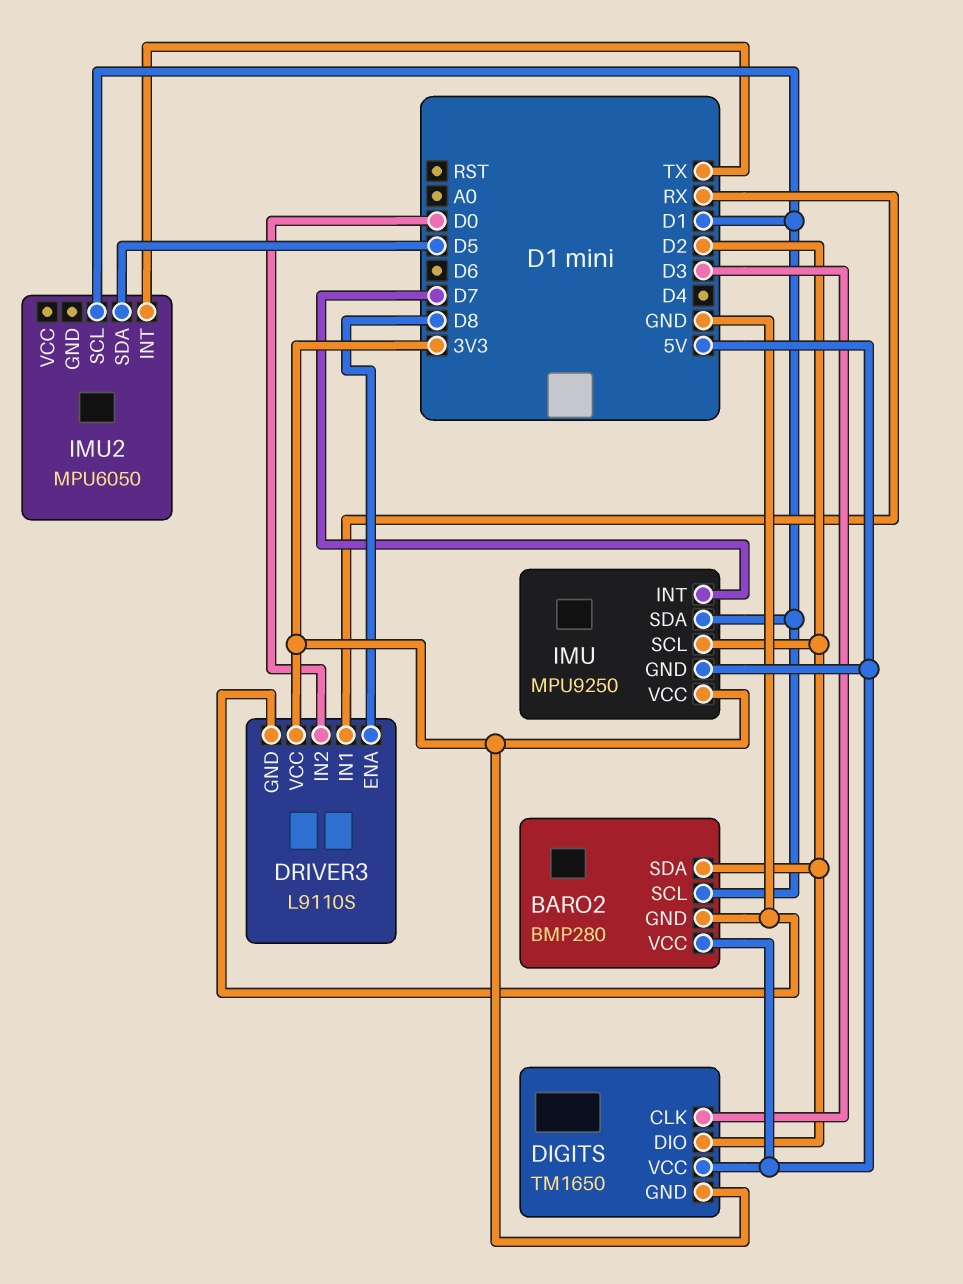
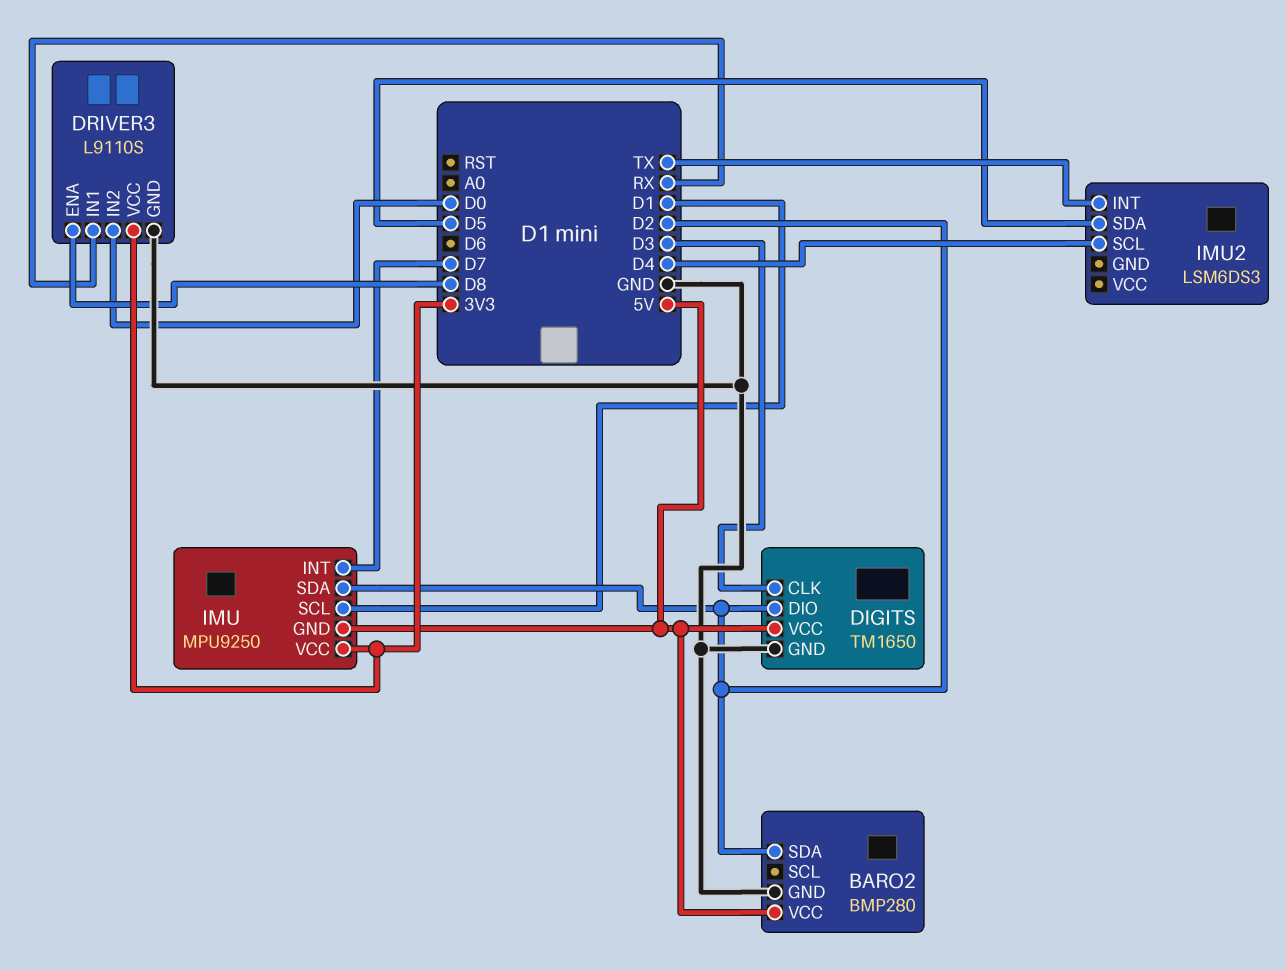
BARO2 pin SCL: D1 -> none
DIGITS pin GND: 3V3 -> GND
IMU pin SCL: D2 -> D1
IMU pin SDA: D1 -> D2
IMU2: MPU6050 -> LSM6DS3
IMU2 pin SCL: D1 -> D4

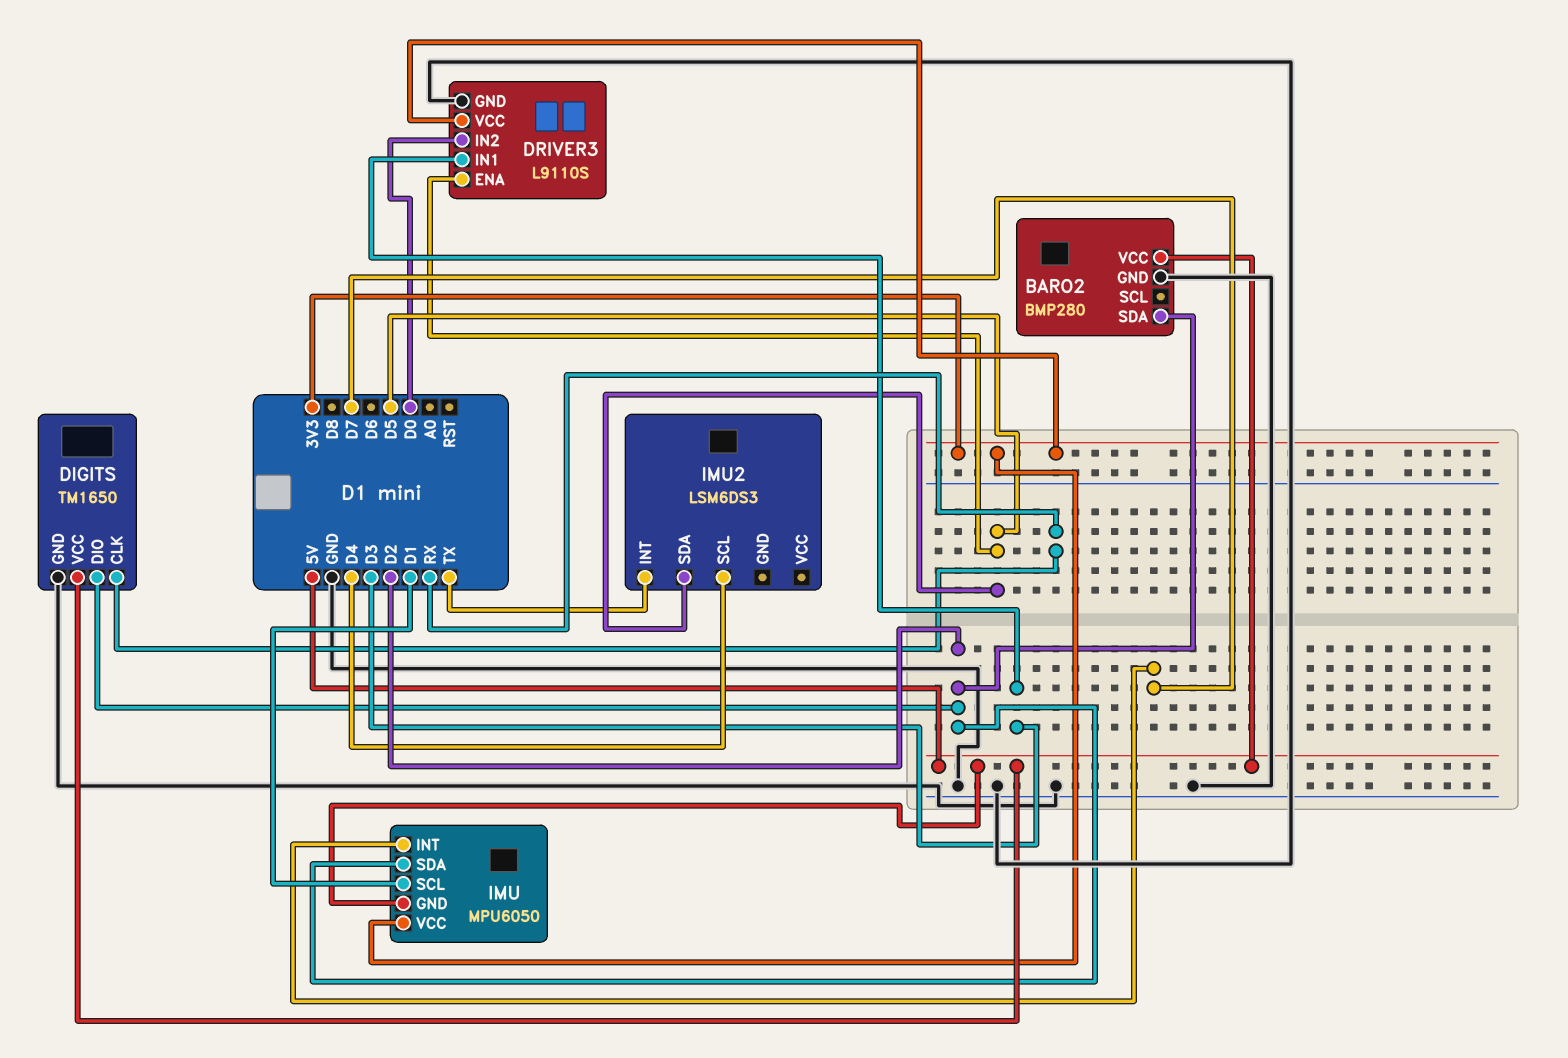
DIGITS pin CLK: D3 -> RX
DRIVER3 pin ENA: D8 -> D5
DRIVER3 pin IN1: RX -> D3
IMU: MPU9250 -> MPU6050

